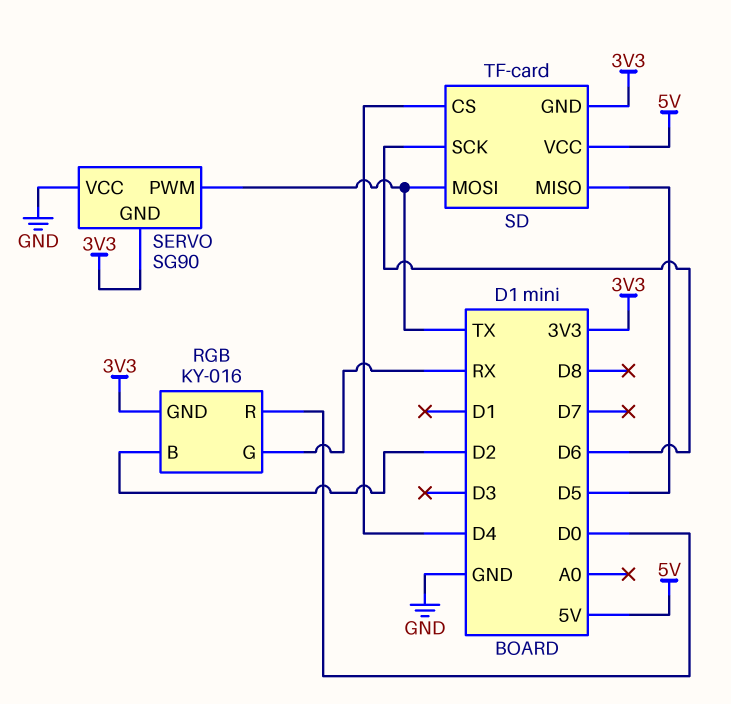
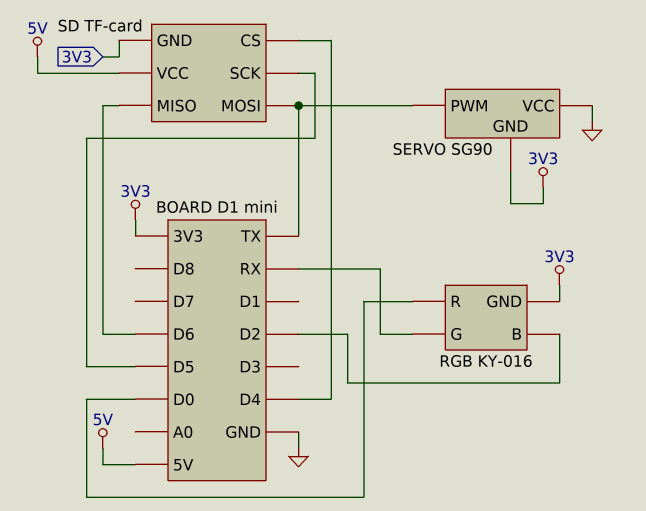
SD pin MISO: D5 -> D6
SD pin SCK: D6 -> D5

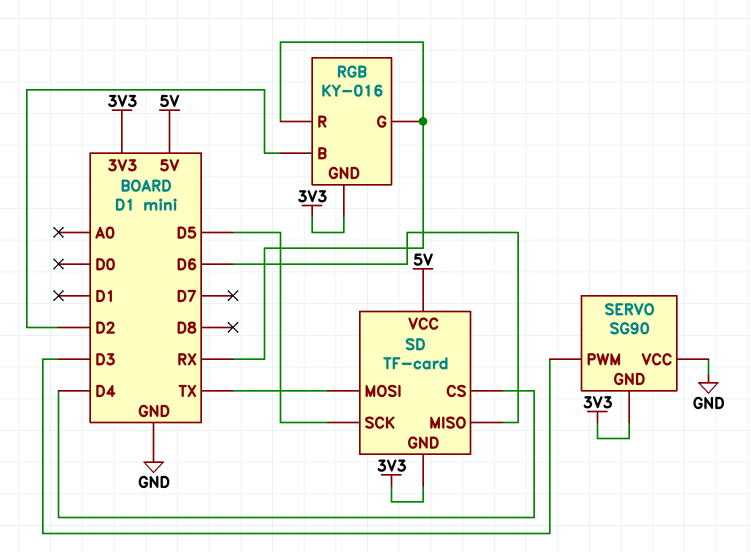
RGB pin R: D0 -> RX
SERVO pin PWM: TX -> D3

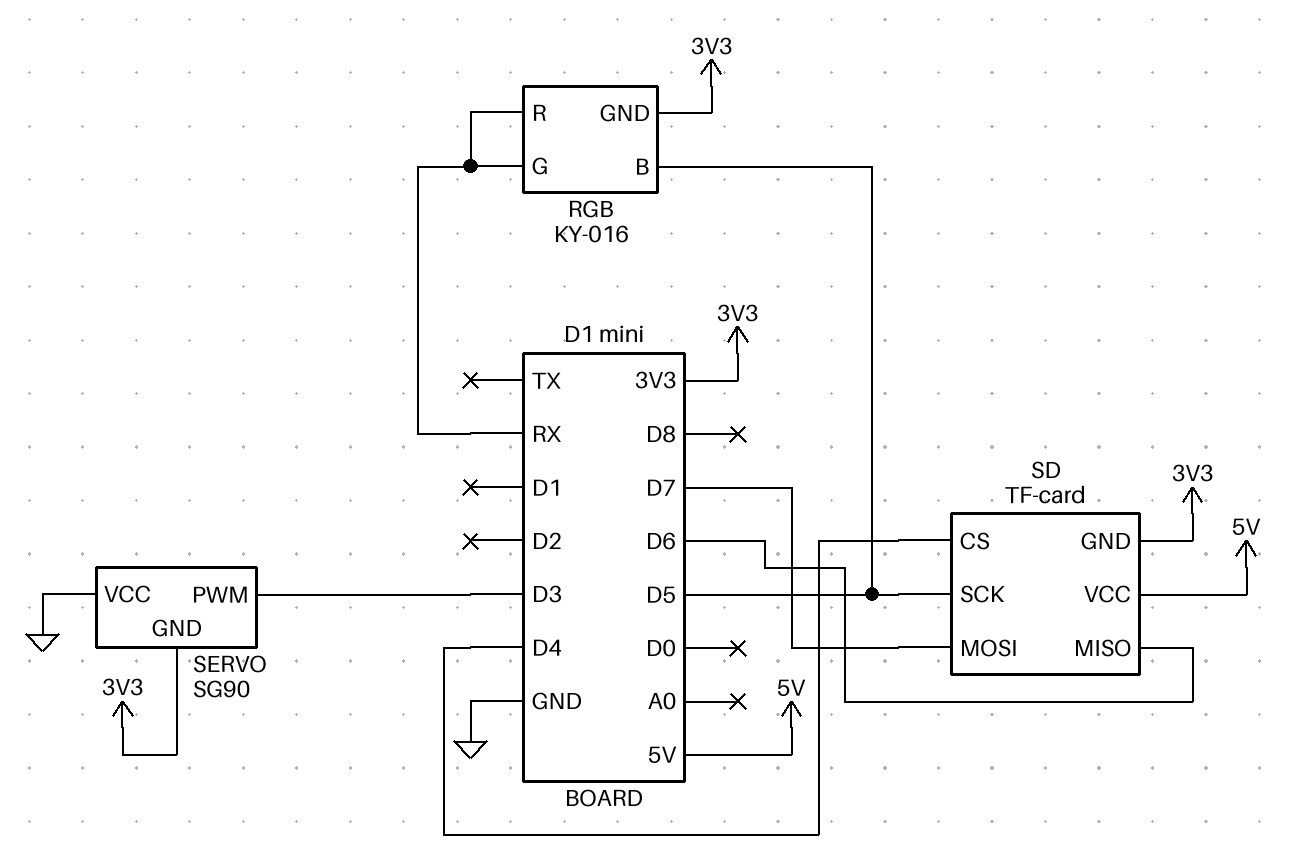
RGB pin B: D2 -> D5
SD pin MOSI: TX -> D7

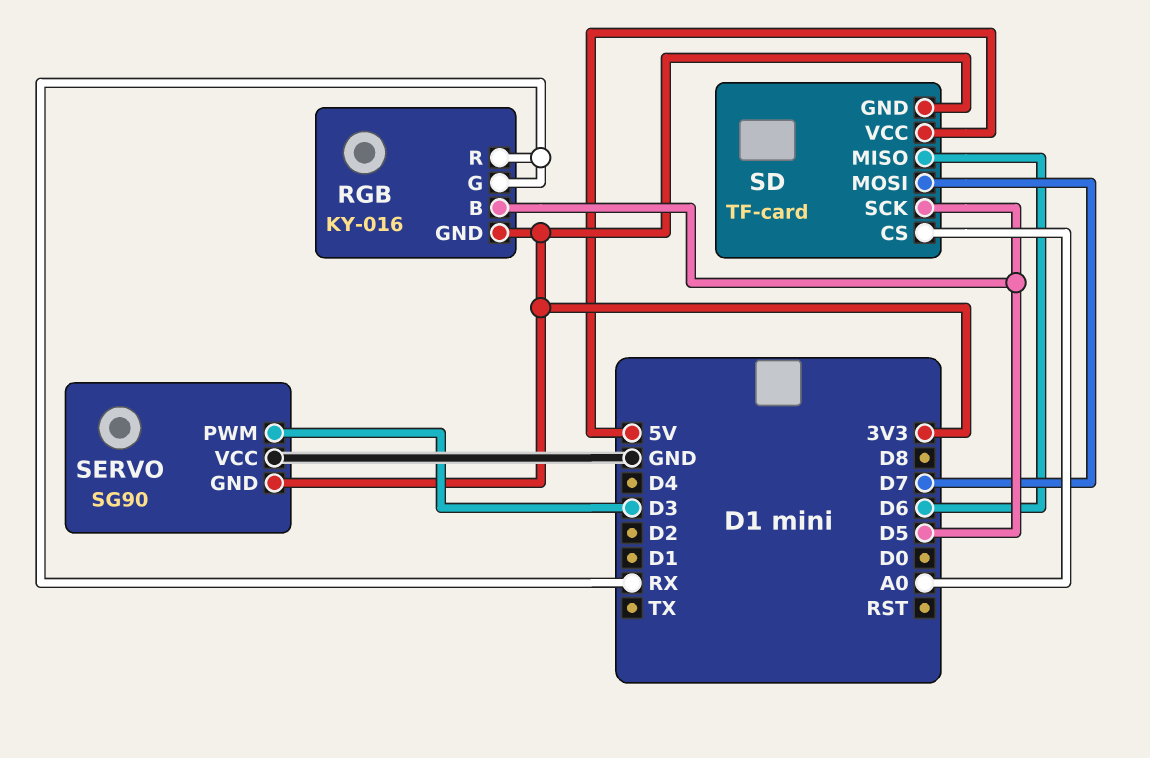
SD pin CS: D4 -> A0

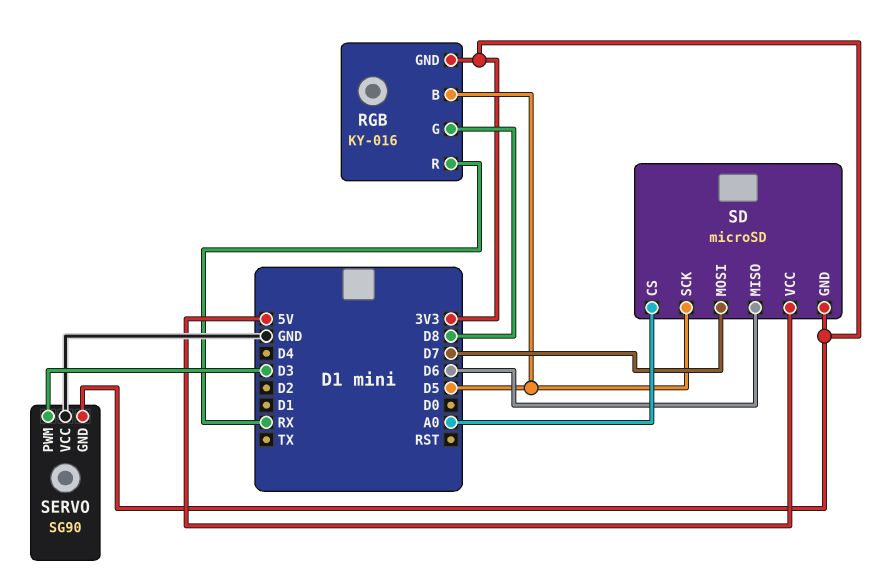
RGB pin G: RX -> D8
SD: TF-card -> microSD

